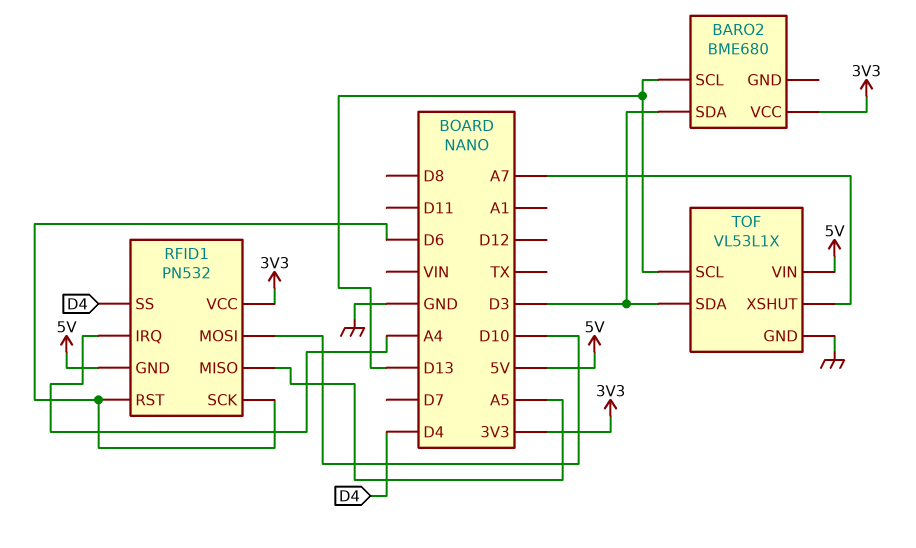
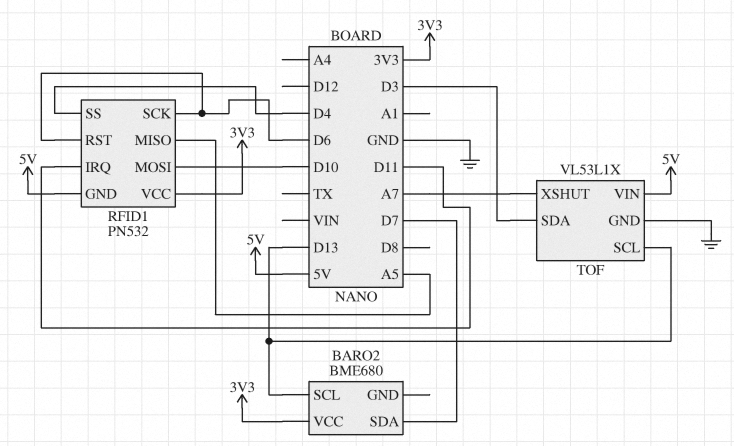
BARO2 pin SDA: D3 -> D7
RFID1 pin IRQ: A4 -> D11

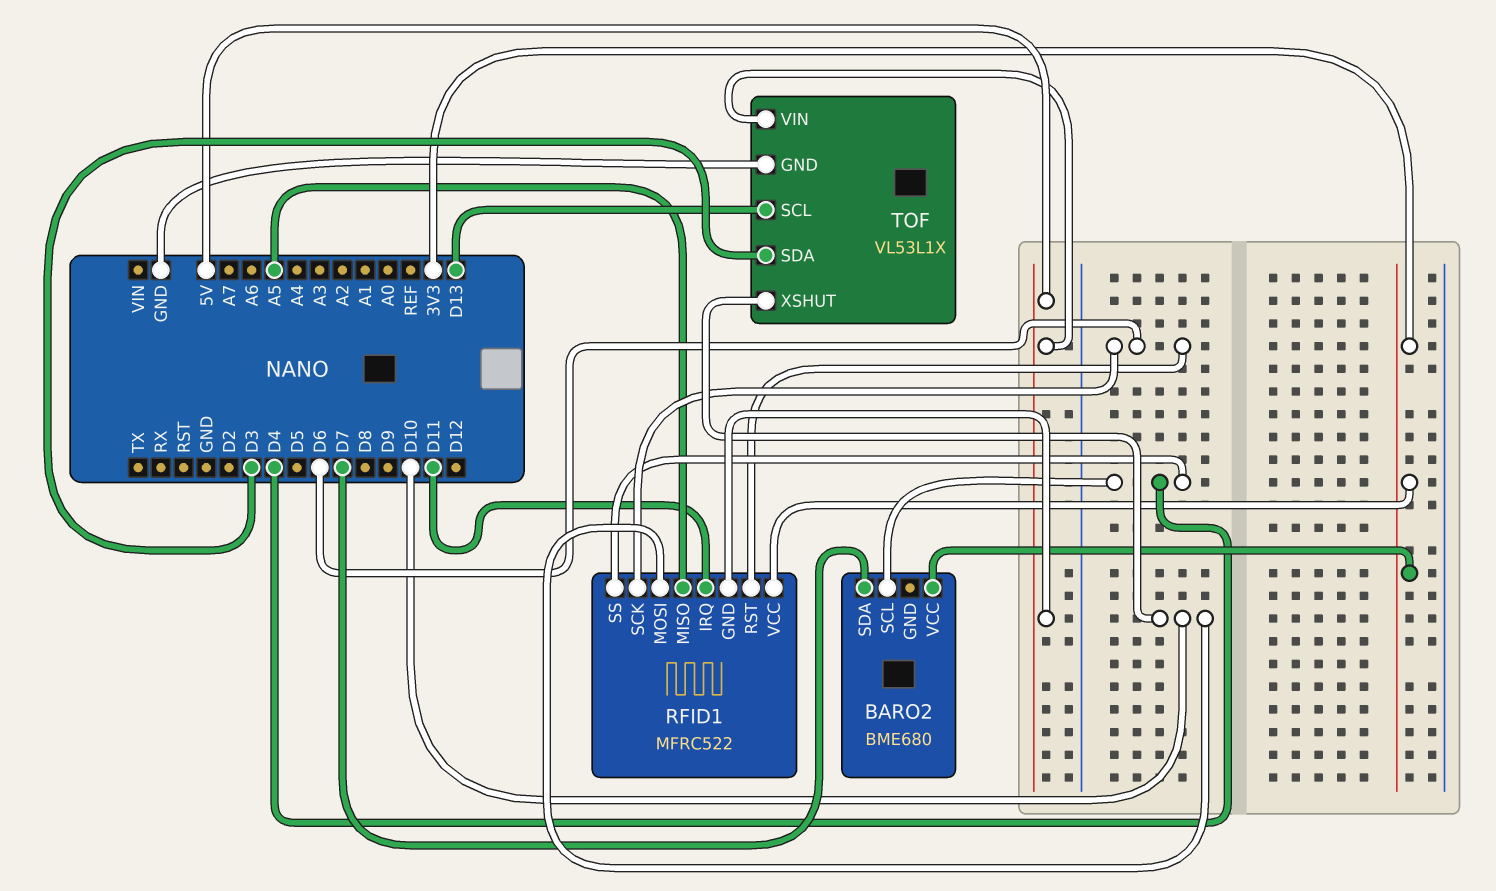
BARO2 pin SCL: D13 -> D4
RFID1: PN532 -> MFRC522
TOF pin XSHUT: A7 -> D10

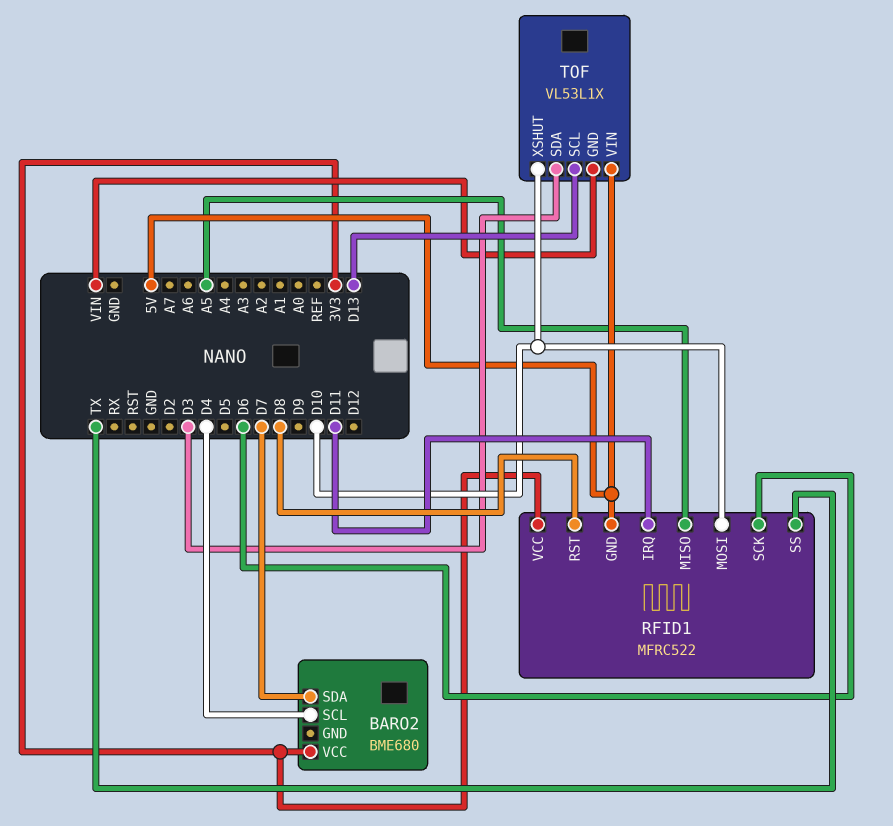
RFID1 pin RST: D6 -> D8
RFID1 pin SS: D4 -> TX
TOF pin GND: GND -> VIN

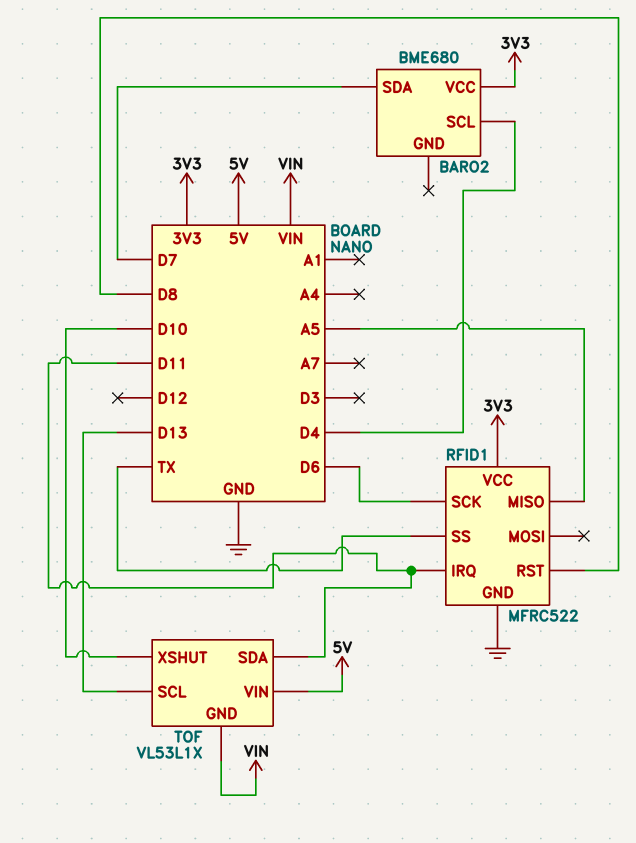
RFID1 pin GND: 5V -> GND
RFID1 pin MOSI: D10 -> none
TOF pin SDA: D3 -> D11

